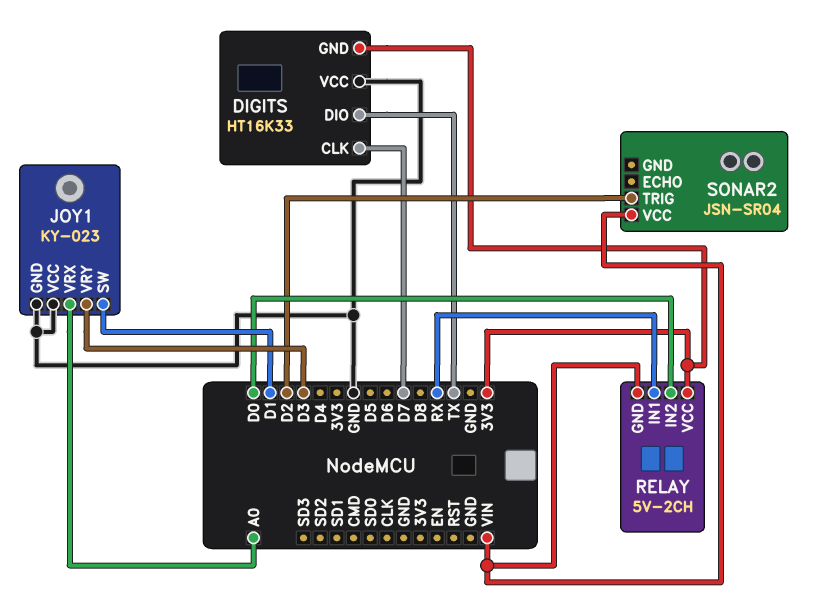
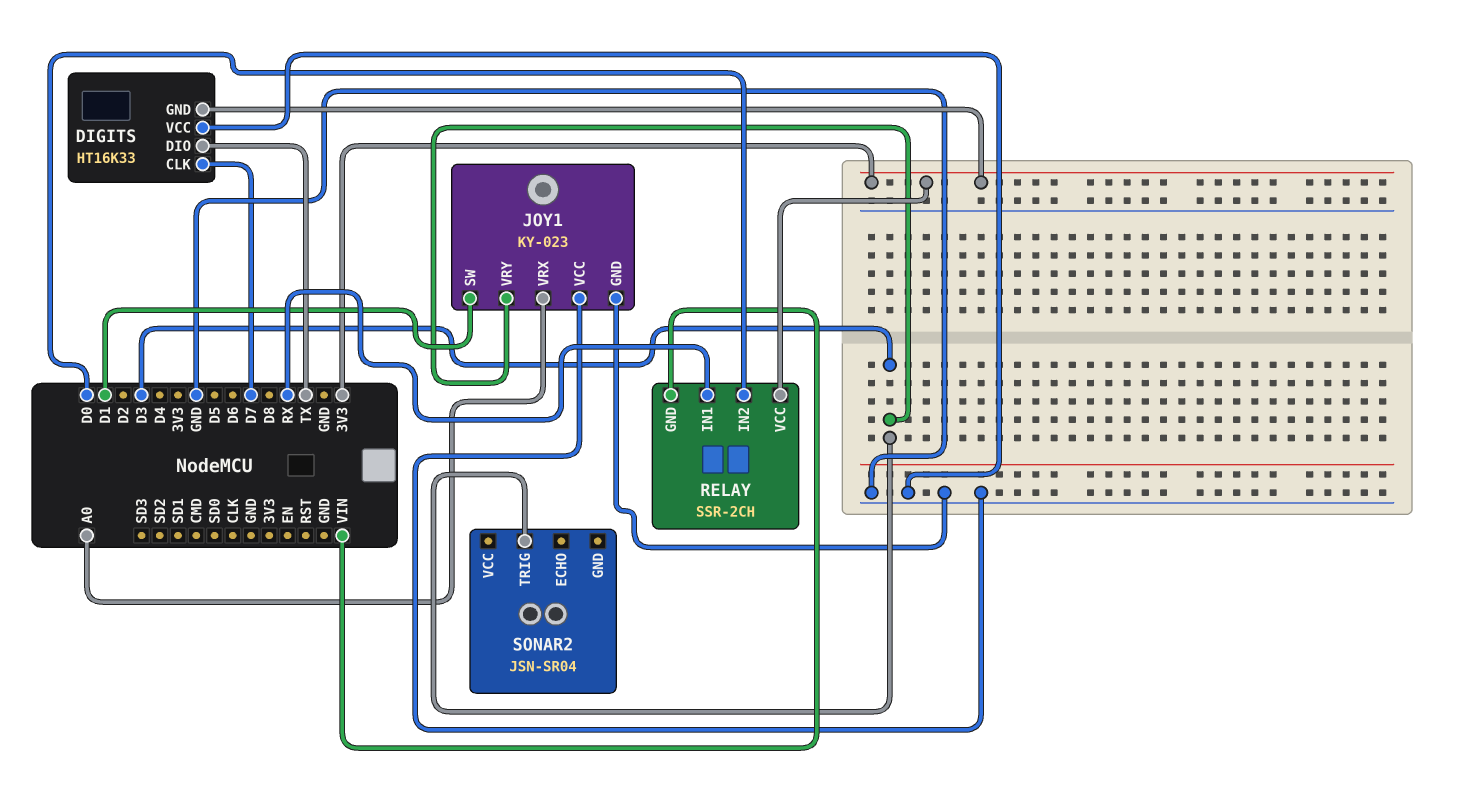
RELAY: 5V-2CH -> SSR-2CH
SONAR2 pin TRIG: D2 -> D3
SONAR2 pin VCC: VIN -> none

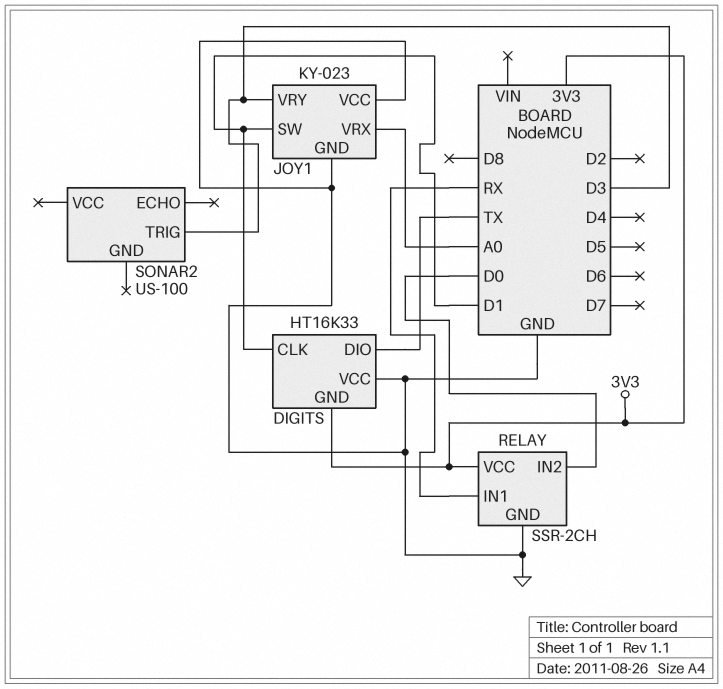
DIGITS pin CLK: D7 -> D1
RELAY pin GND: VIN -> GND
SONAR2: JSN-SR04 -> US-100

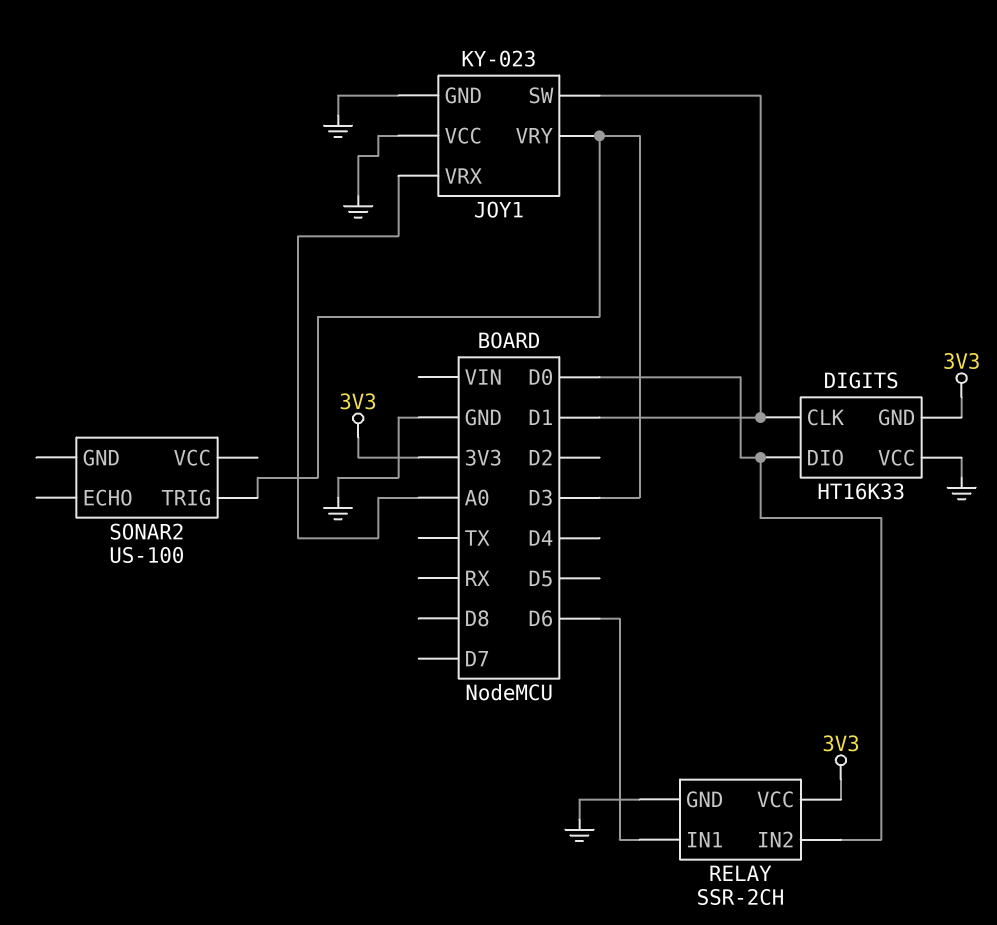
DIGITS pin DIO: TX -> D0
RELAY pin IN1: RX -> D6

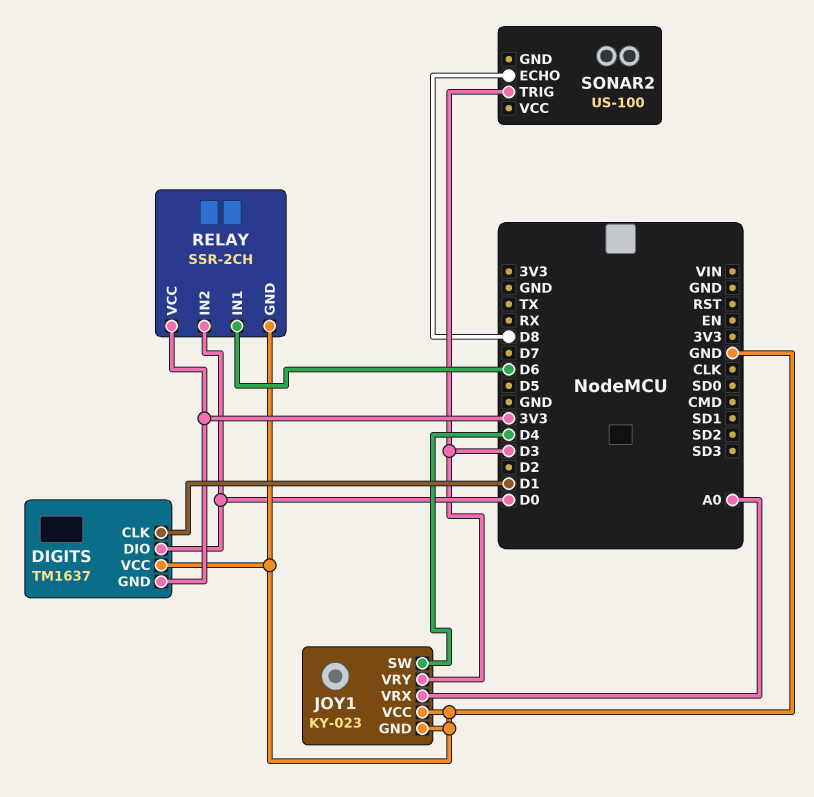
DIGITS: HT16K33 -> TM1637
JOY1 pin SW: D1 -> D4
SONAR2 pin ECHO: none -> D8

